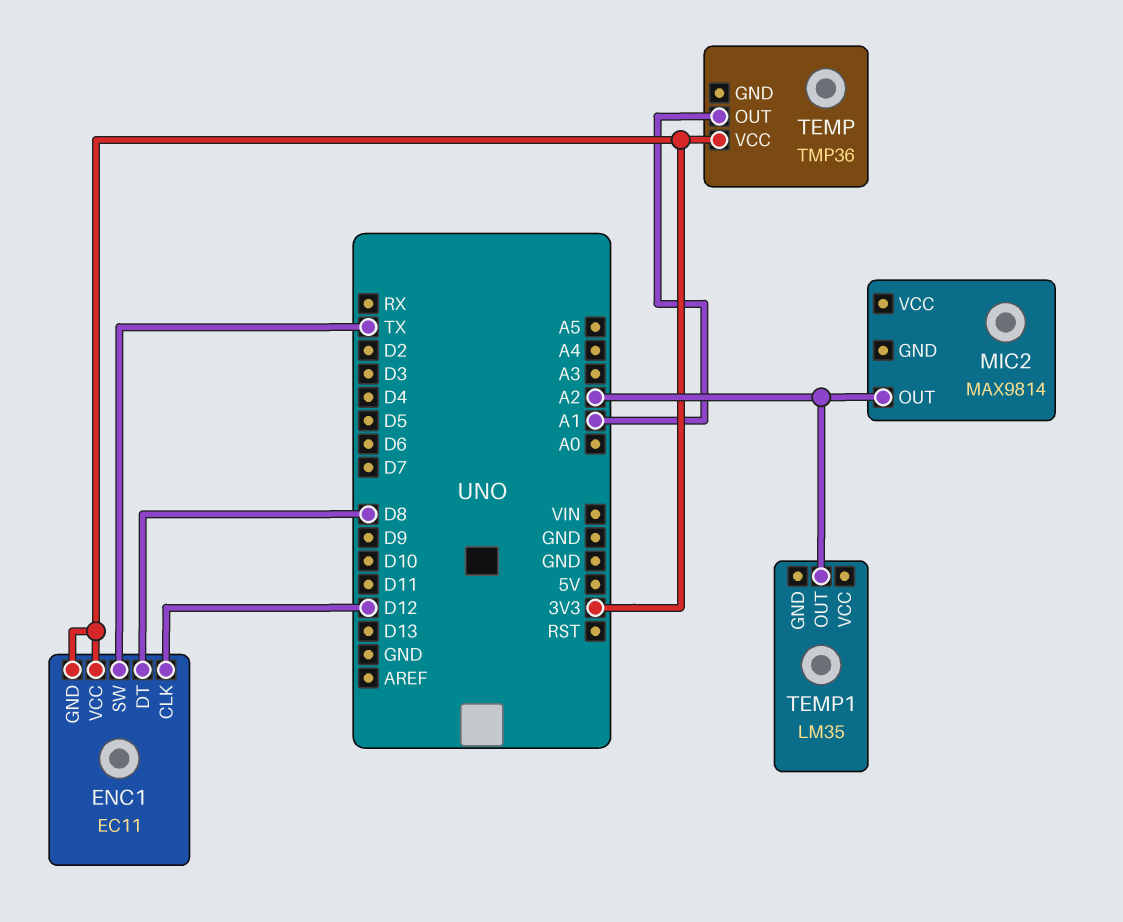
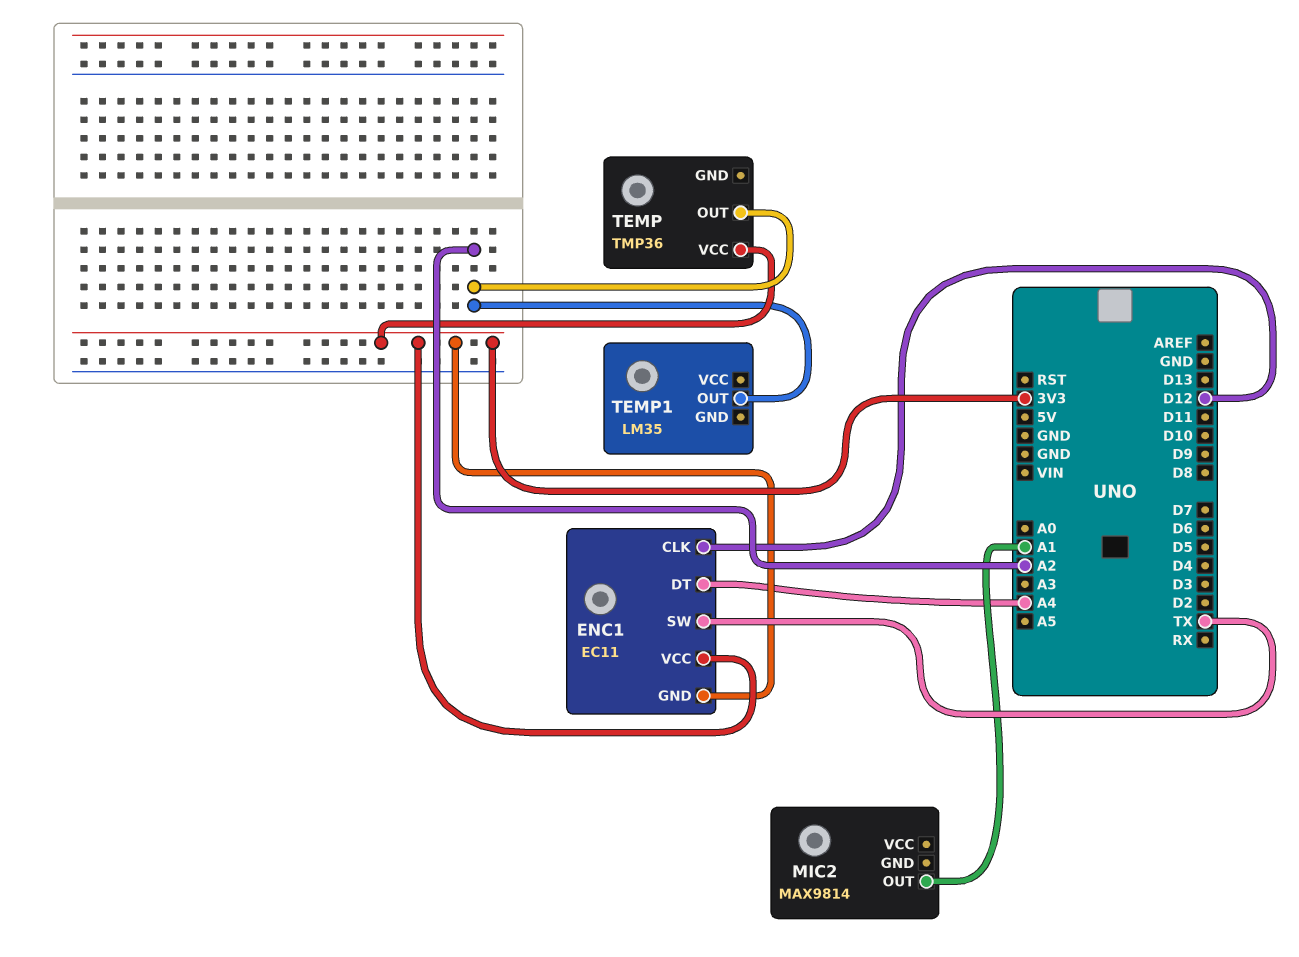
ENC1 pin DT: D8 -> A4
MIC2 pin OUT: A2 -> A1
TEMP pin OUT: A1 -> A2

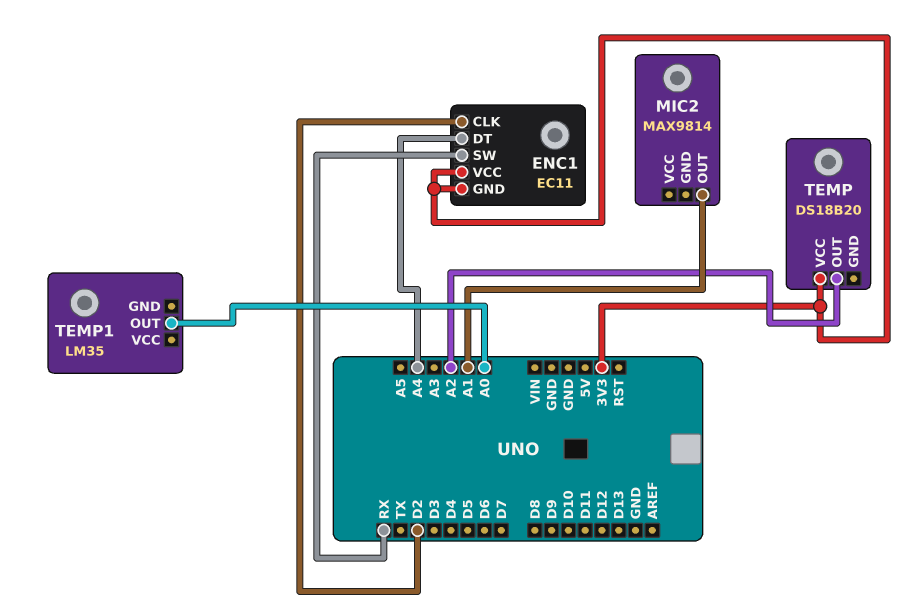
ENC1 pin CLK: D12 -> D2
ENC1 pin SW: TX -> RX
TEMP: TMP36 -> DS18B20
TEMP1 pin OUT: A2 -> A0

